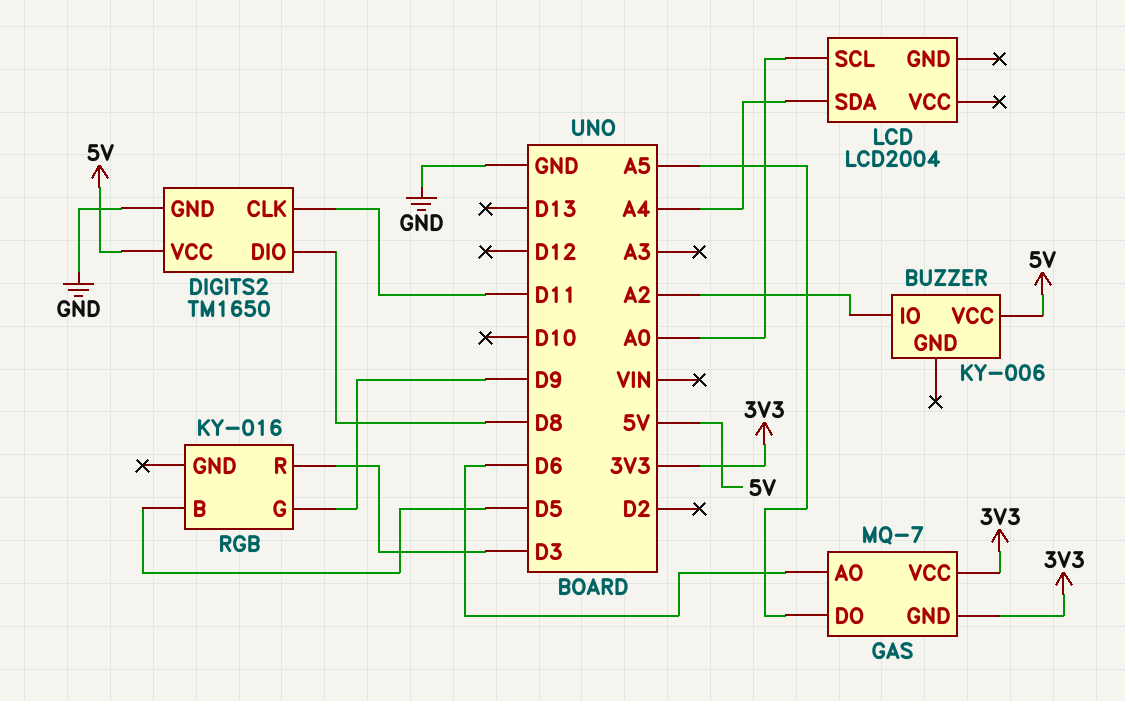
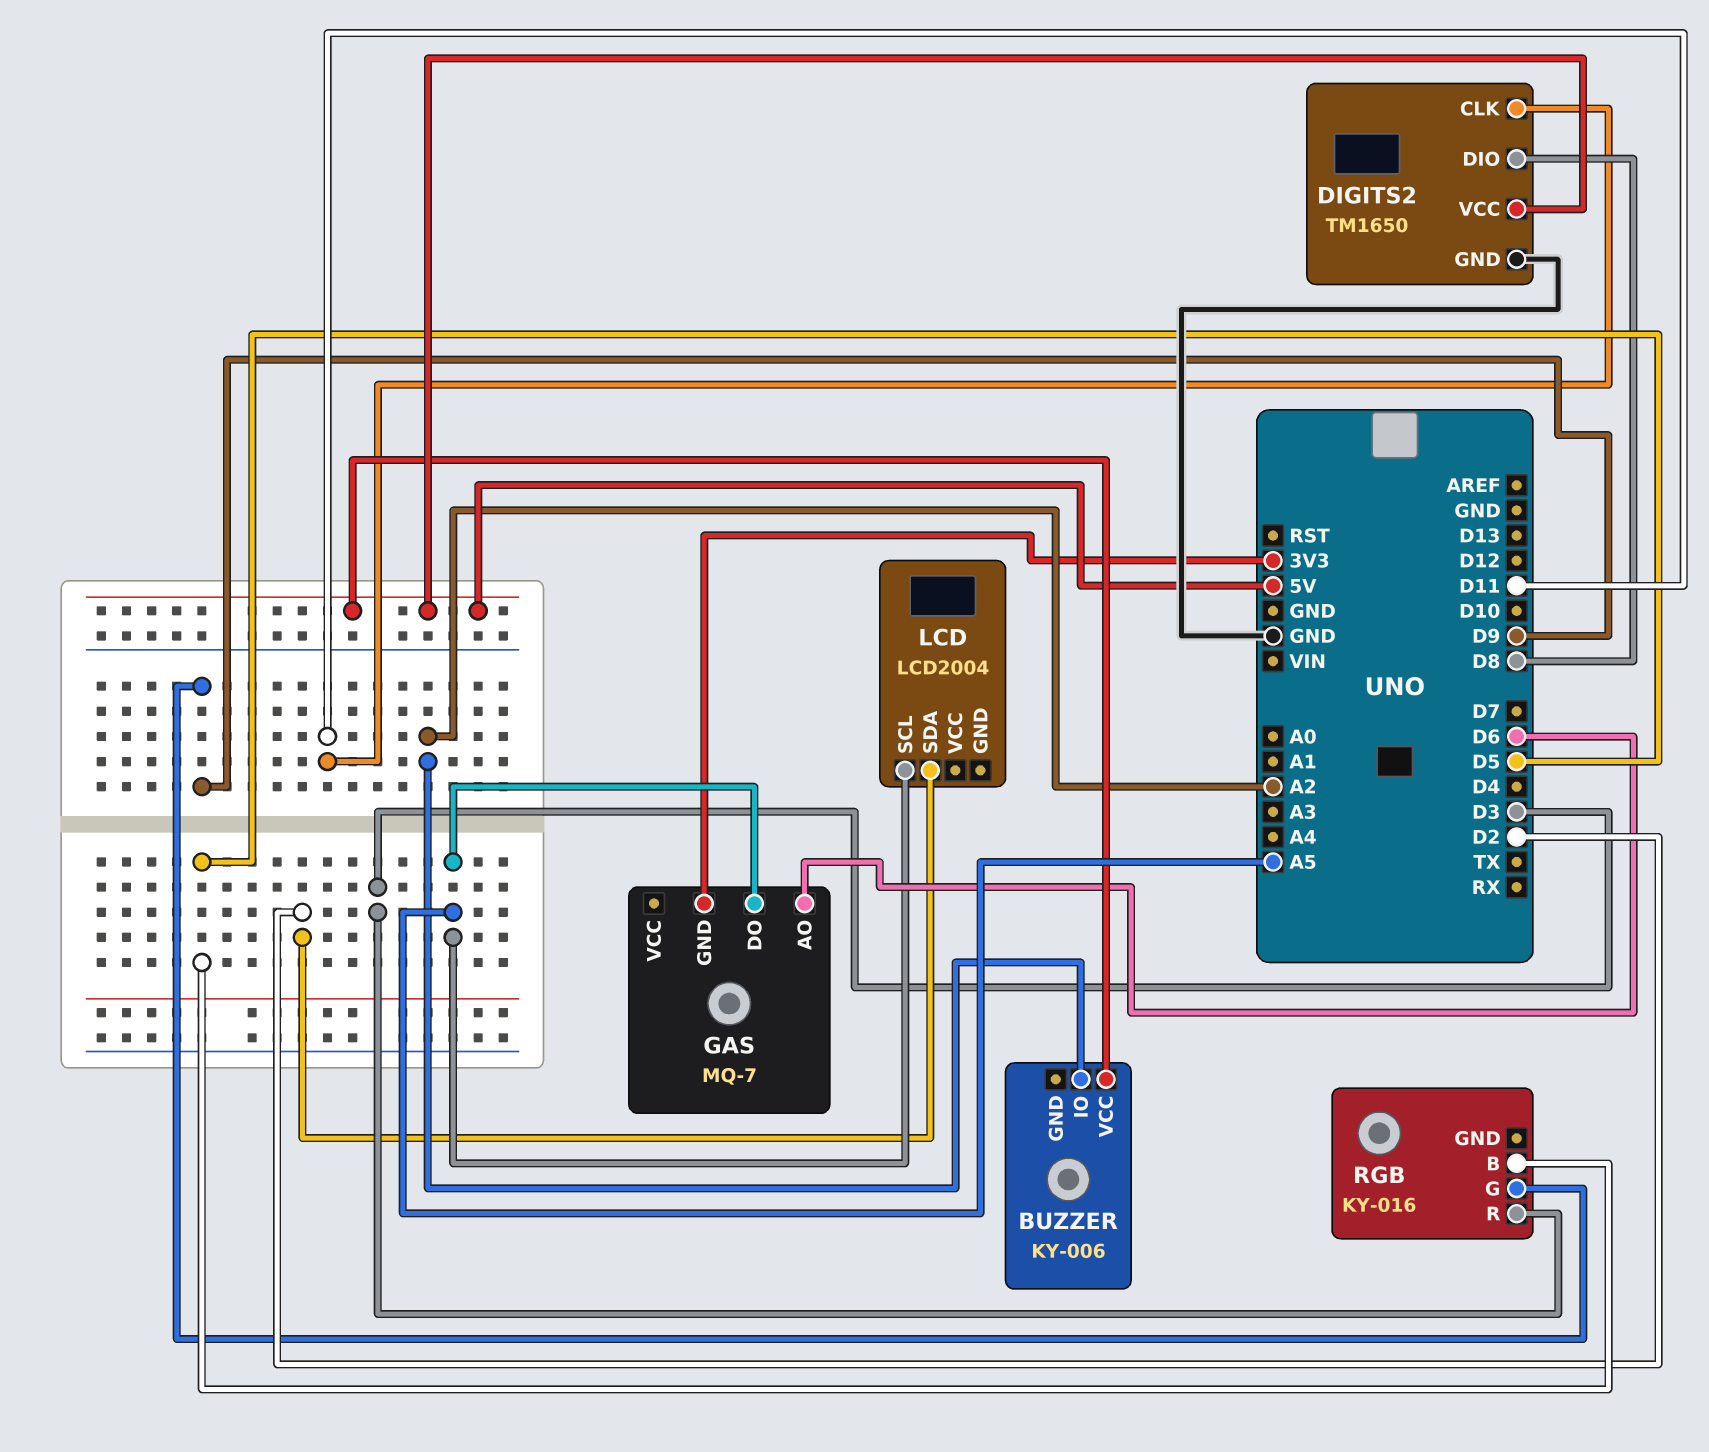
GAS pin VCC: 3V3 -> none
LCD pin SCL: A0 -> A5
LCD pin SDA: A4 -> D2

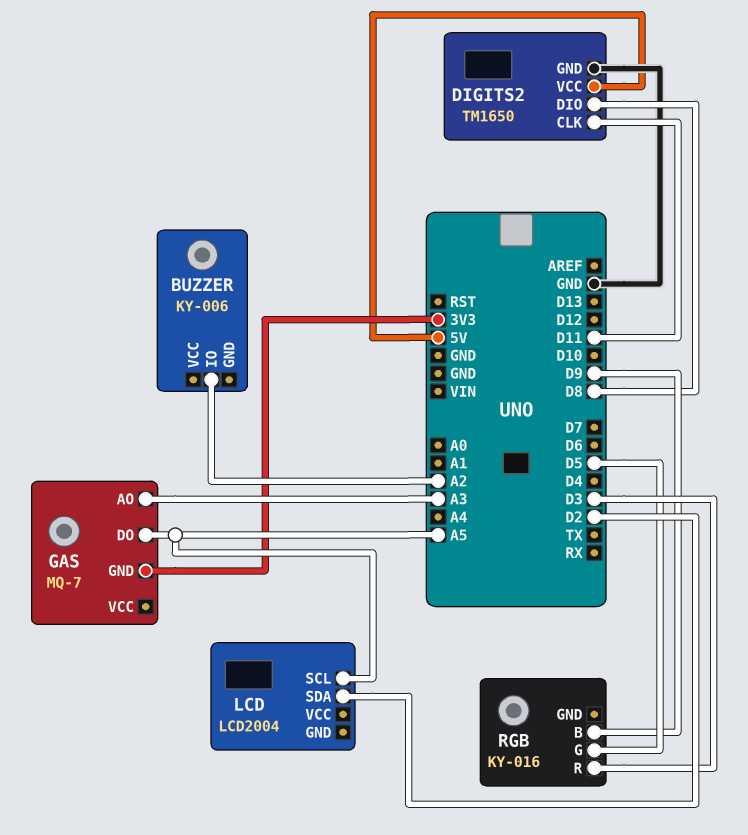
BUZZER pin VCC: 5V -> none
GAS pin AO: D6 -> A3
RGB pin B: D5 -> D9
RGB pin G: D9 -> D5

